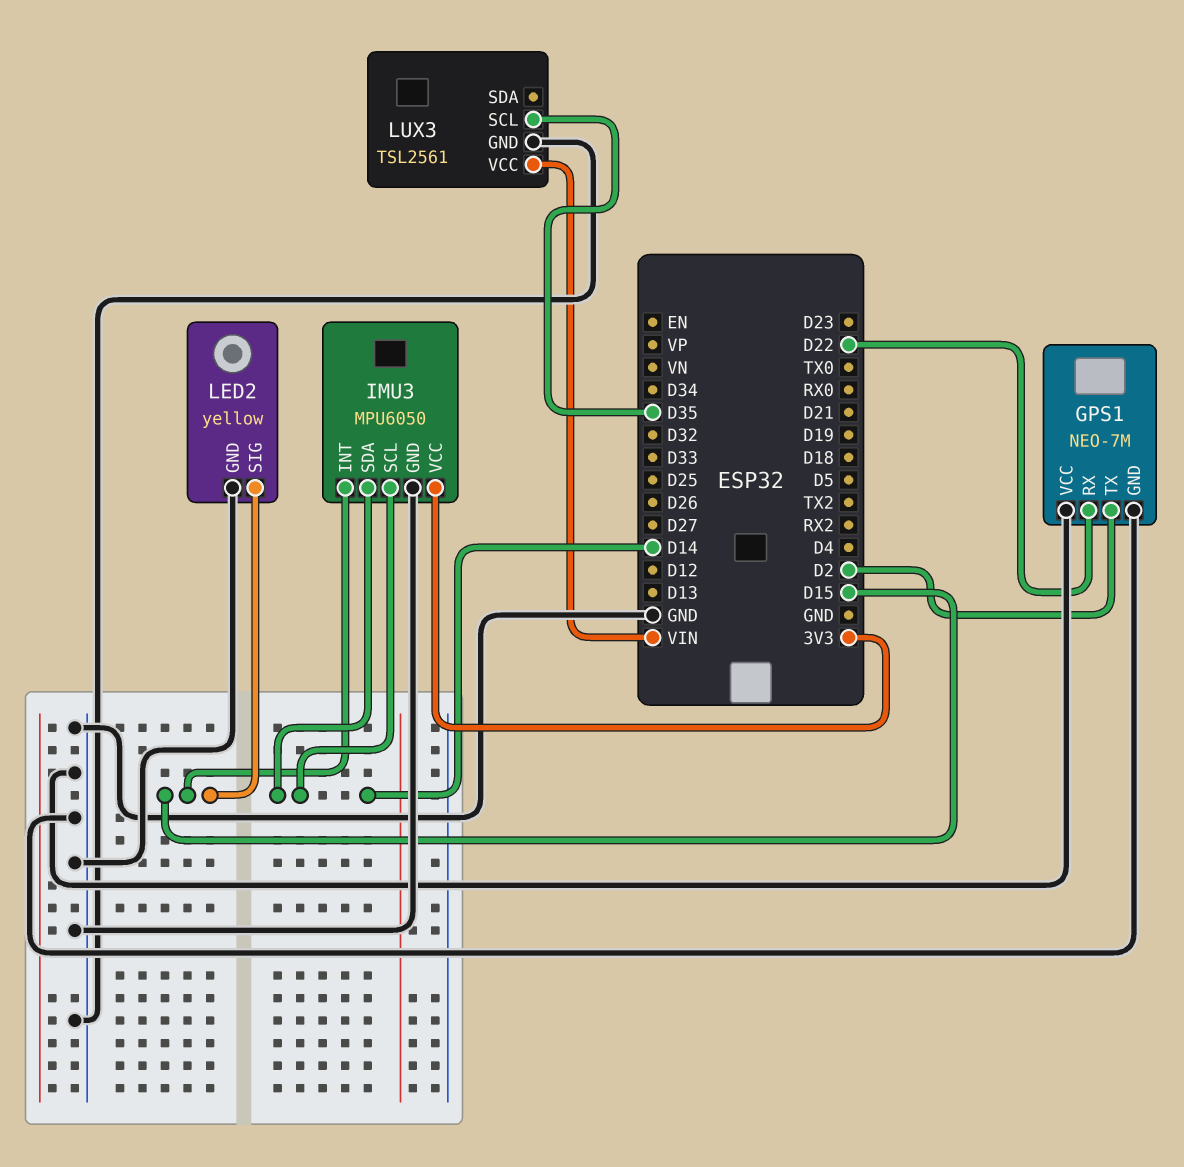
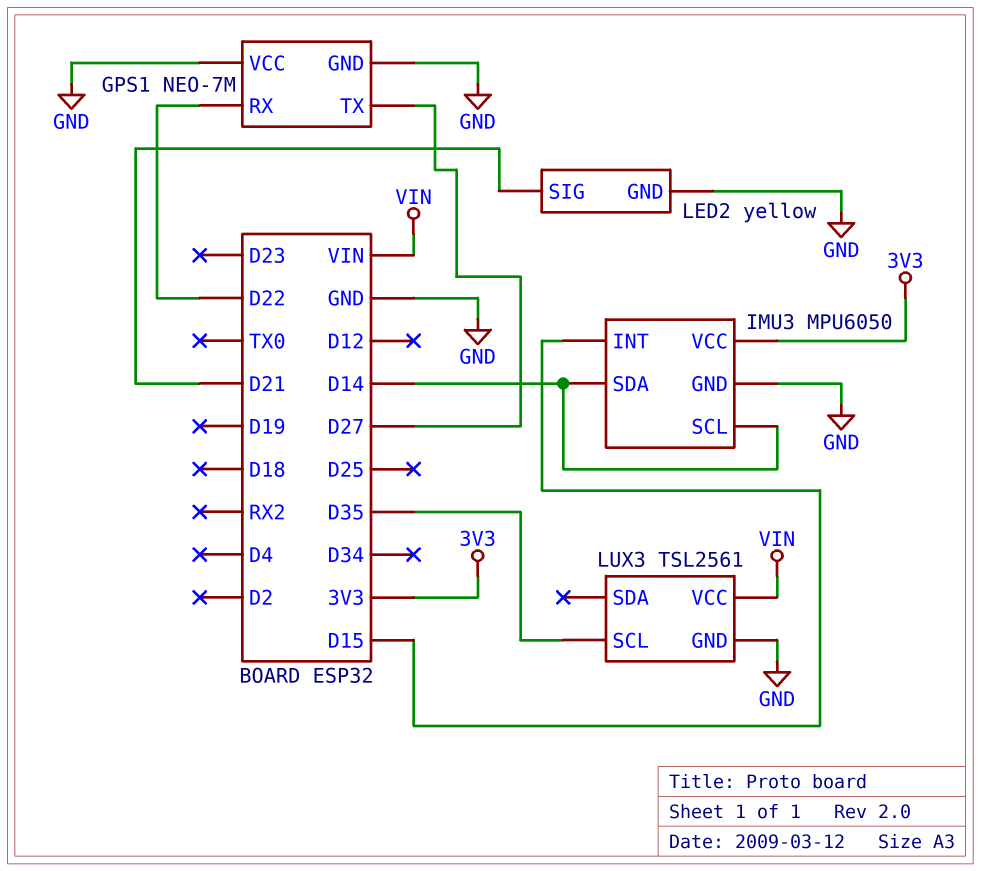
GPS1 pin TX: D2 -> D27
LED2 pin SIG: D15 -> D21

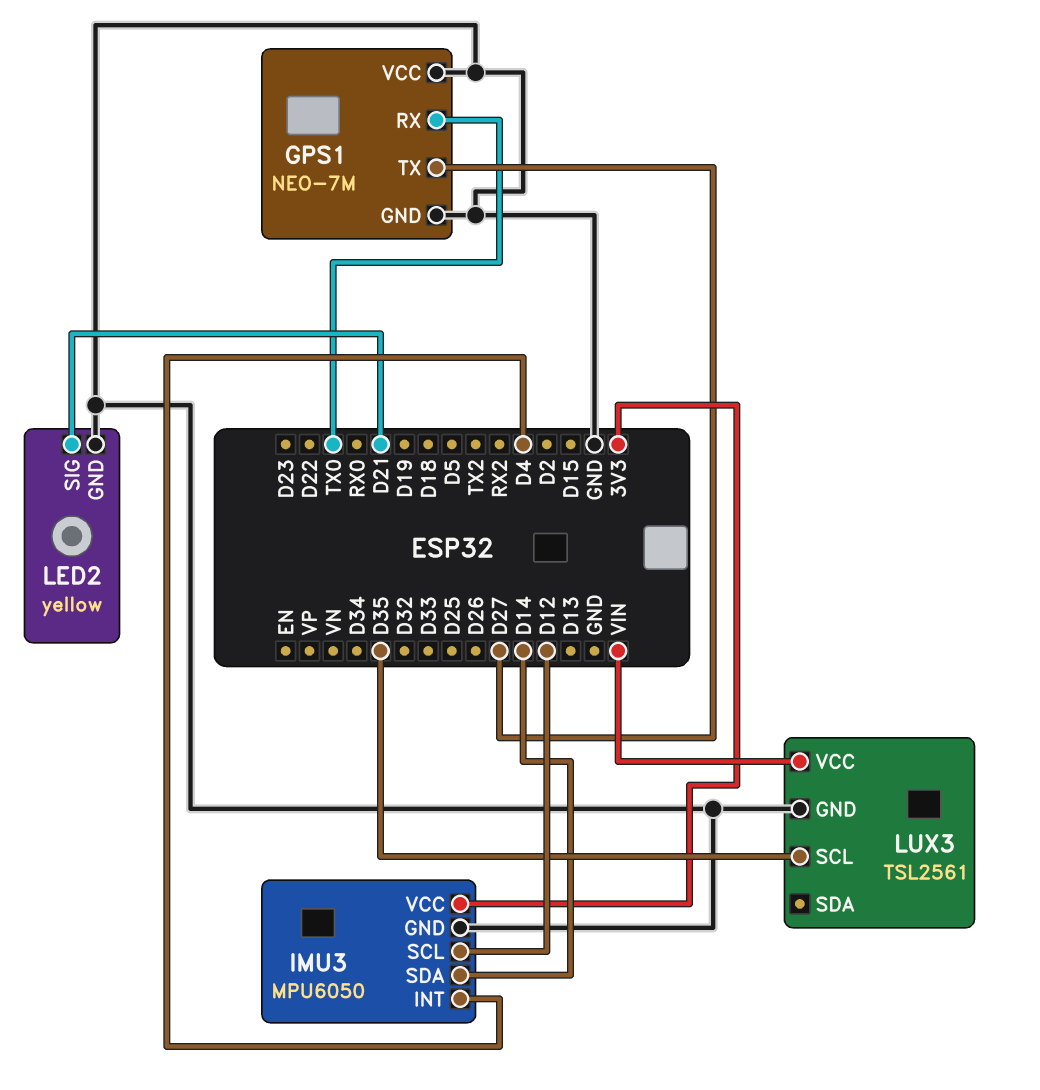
GPS1 pin RX: D22 -> TX0
IMU3 pin INT: D15 -> D4
IMU3 pin SCL: D14 -> D12

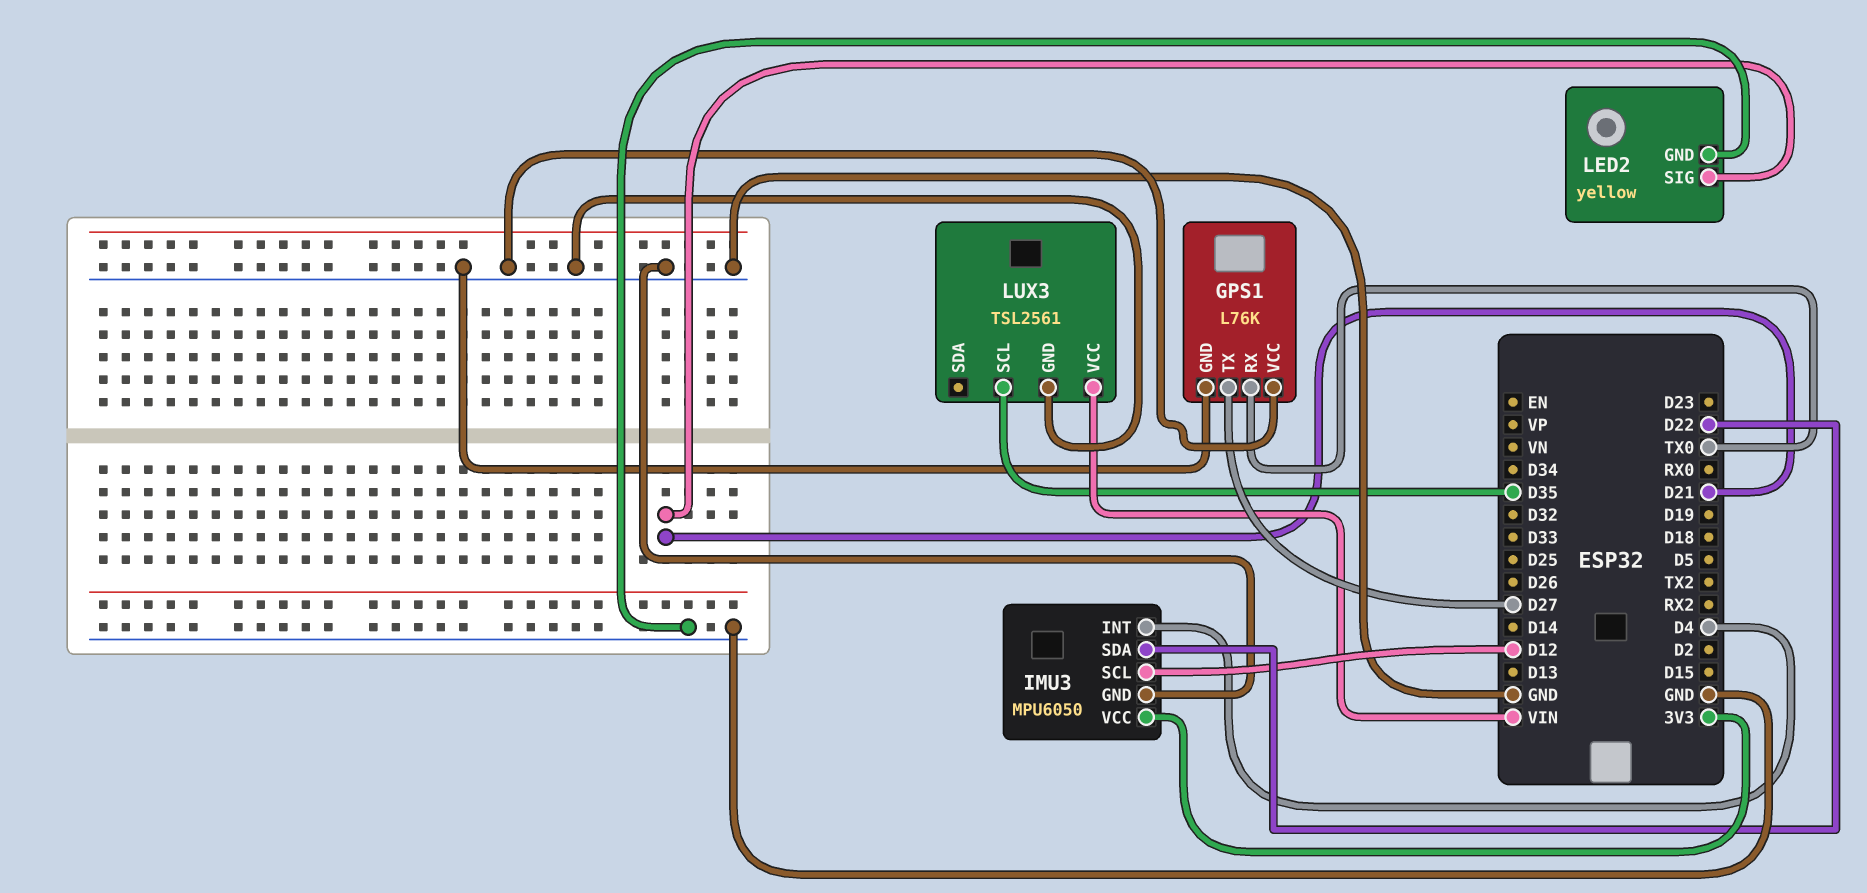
GPS1: NEO-7M -> L76K
IMU3 pin SDA: D14 -> D22

